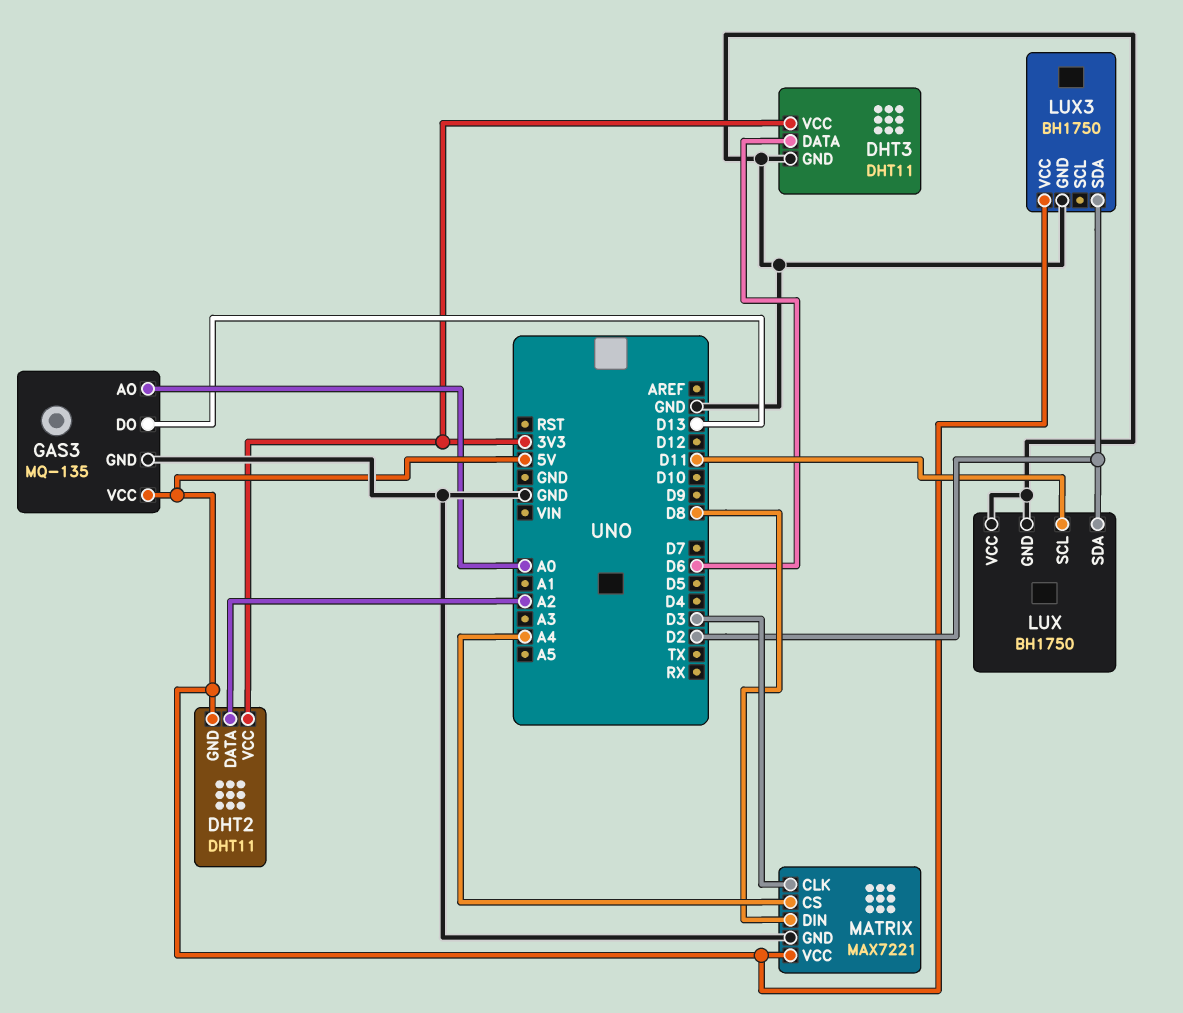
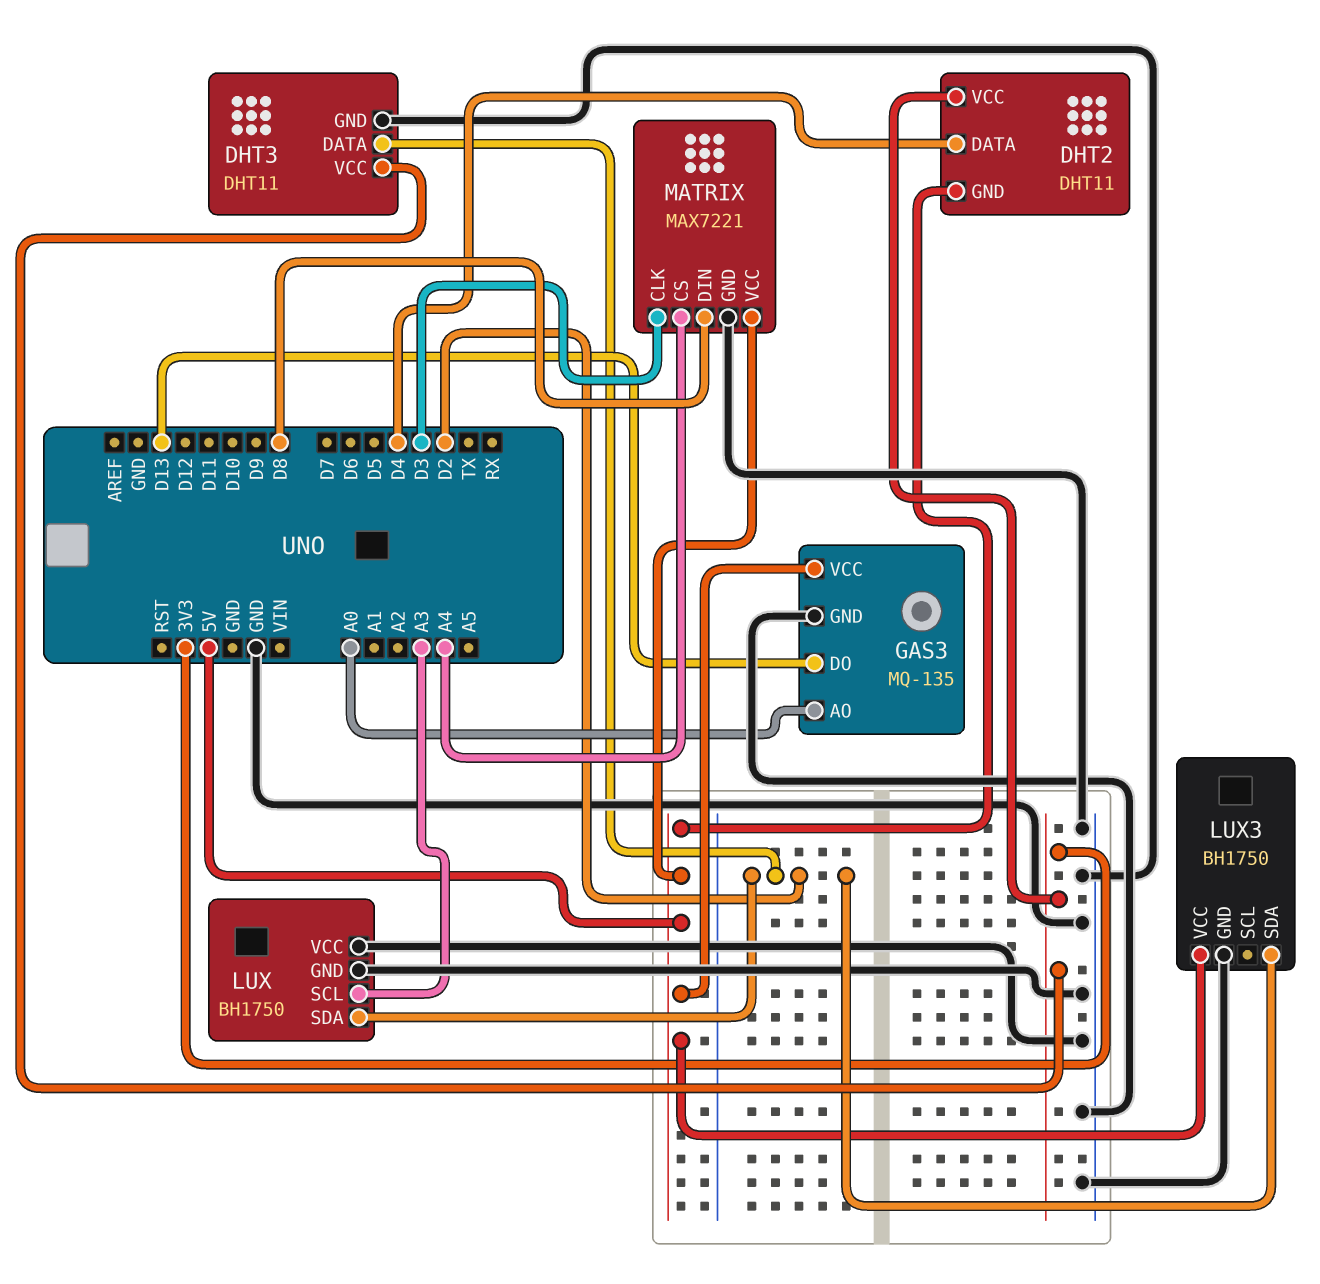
DHT2 pin DATA: A2 -> D4
DHT3 pin DATA: D6 -> D2
LUX pin SCL: D11 -> A3

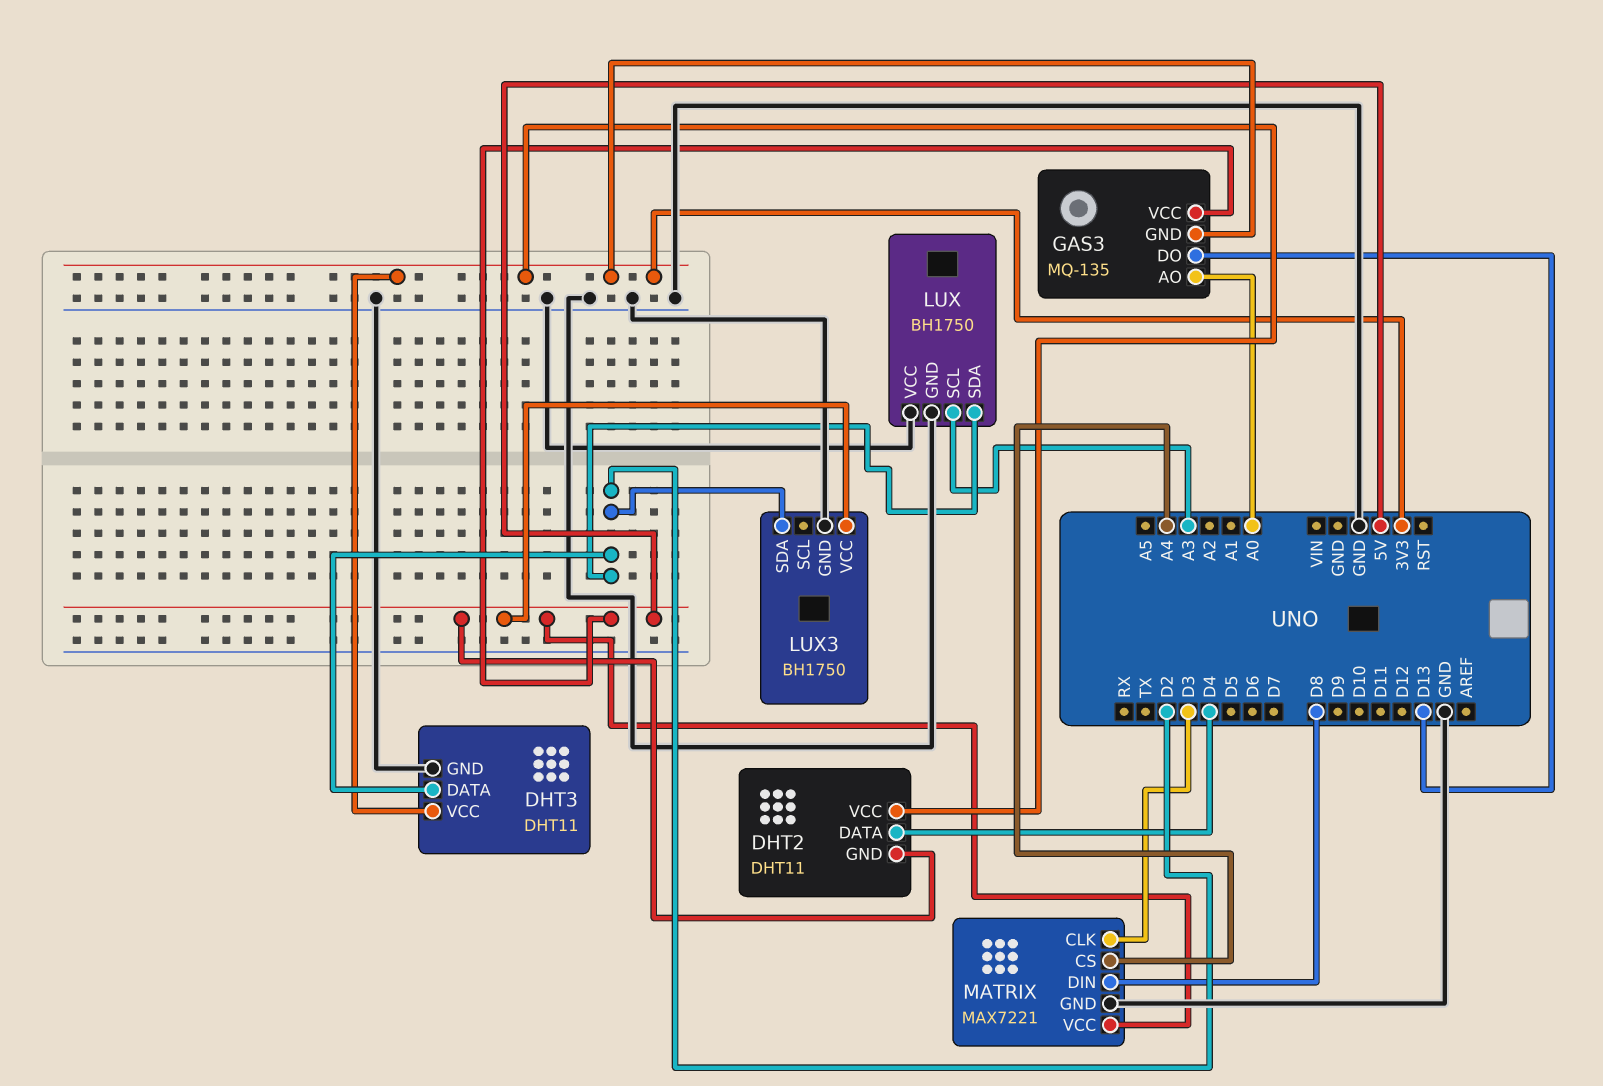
GAS3 pin GND: GND -> 3V3

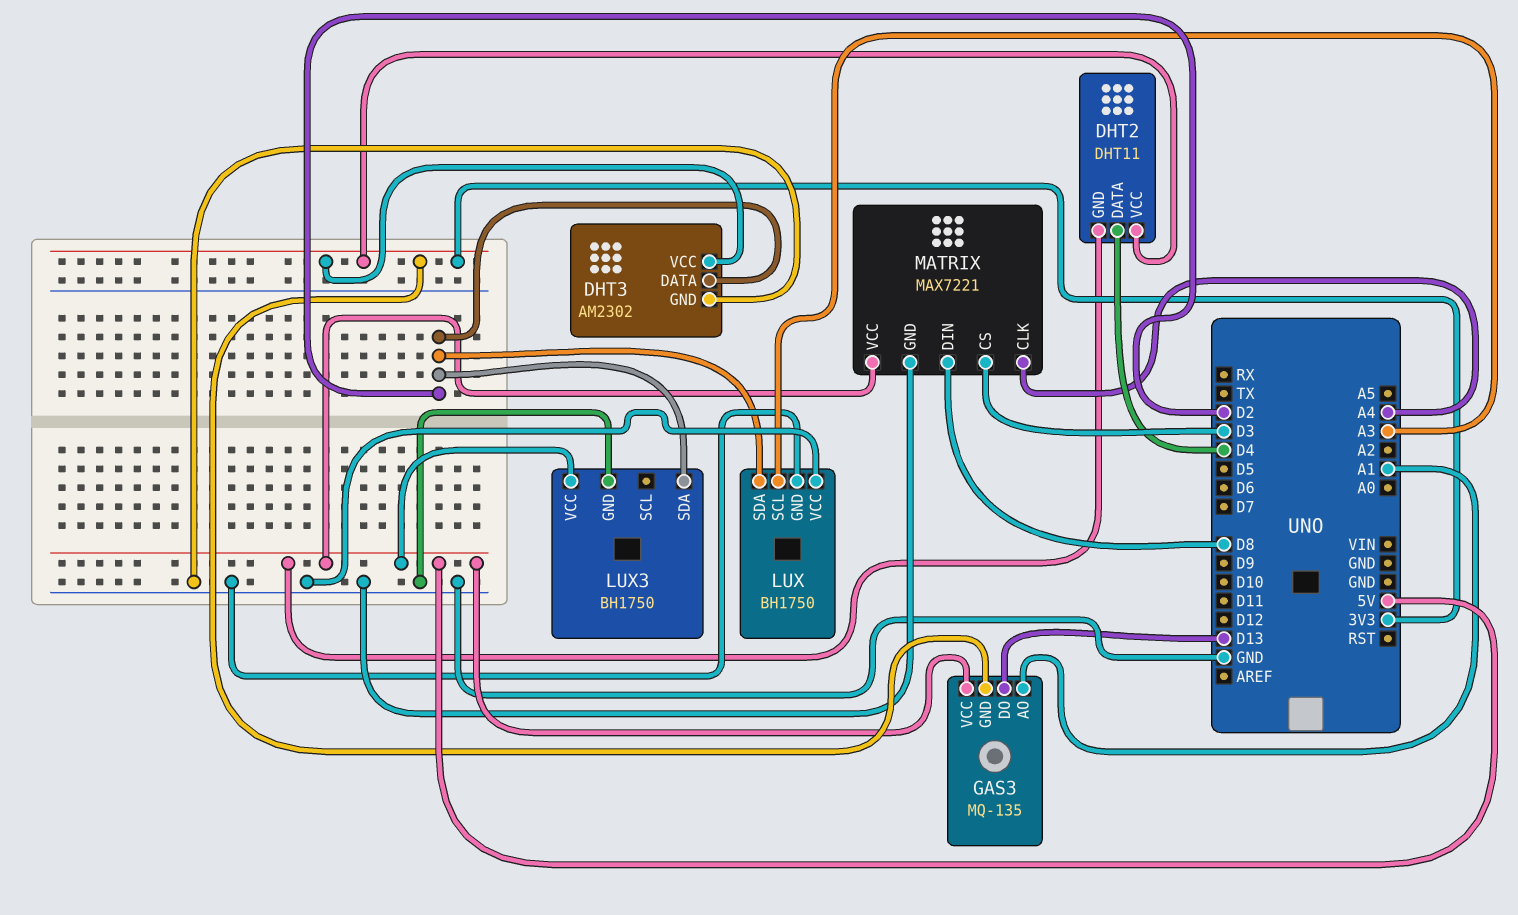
DHT3: DHT11 -> AM2302
GAS3 pin AO: A0 -> A1
MATRIX pin CLK: D3 -> A4
MATRIX pin CS: A4 -> D3

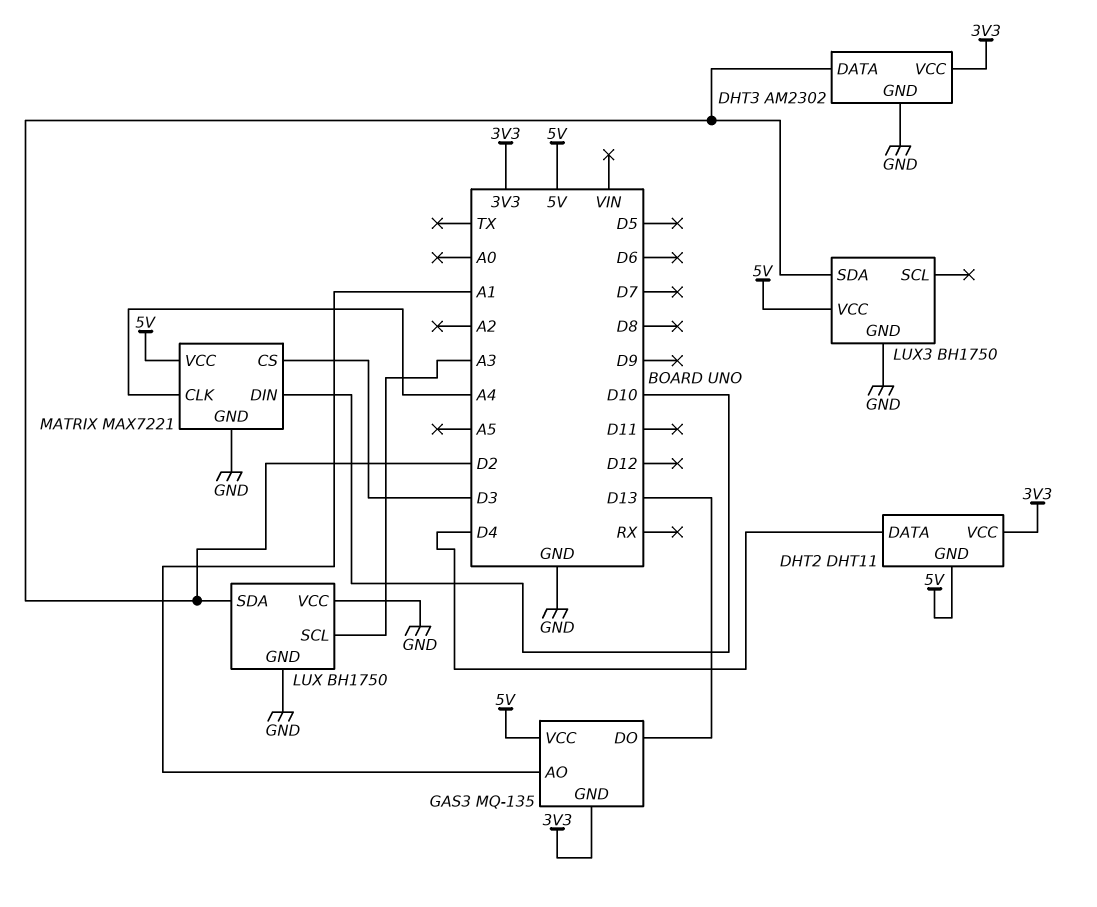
MATRIX pin DIN: D8 -> D10

